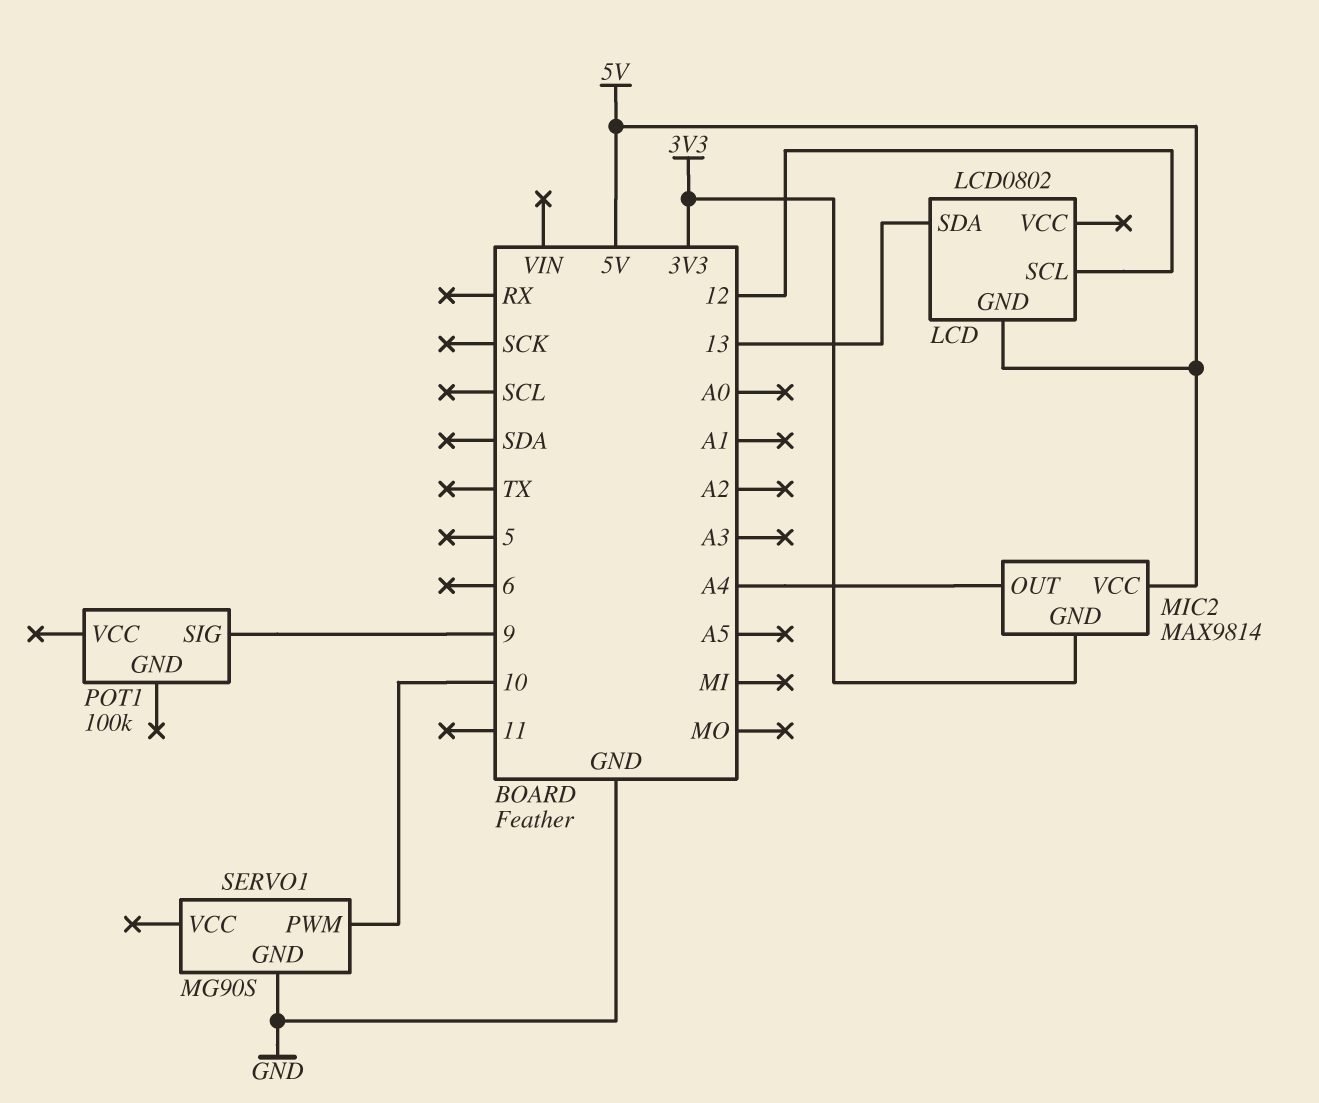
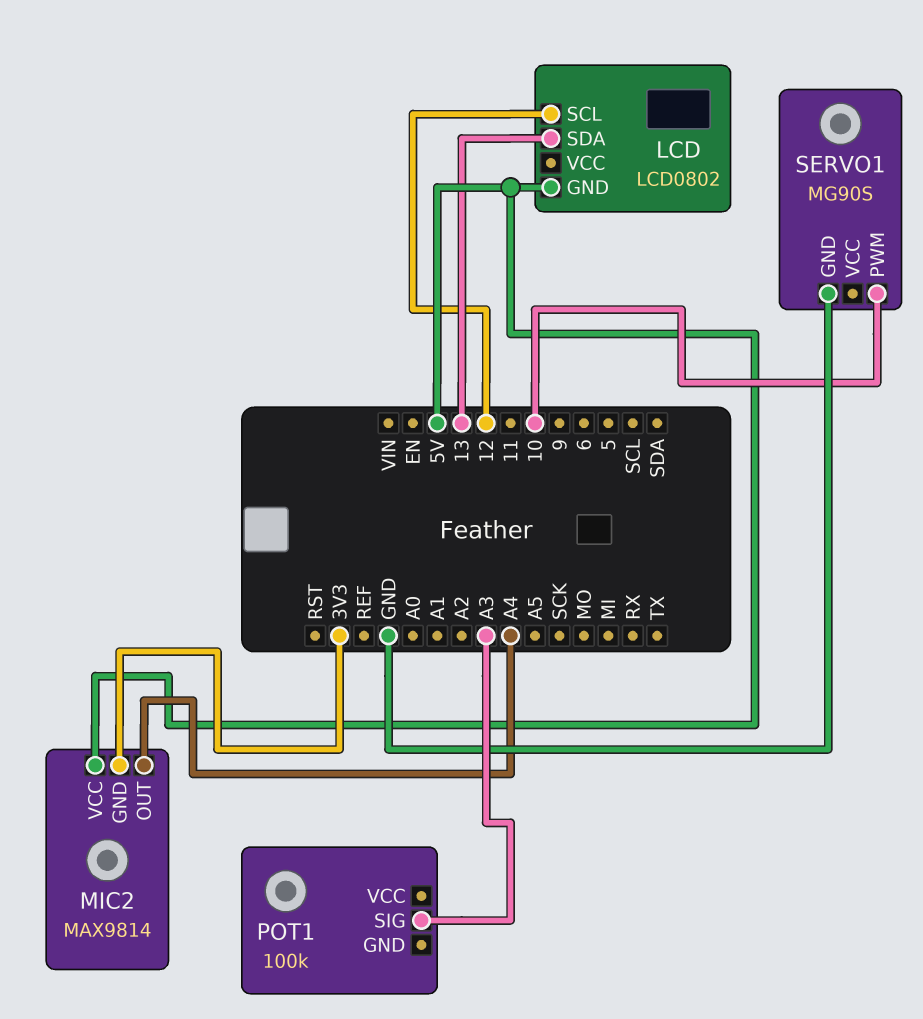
POT1 pin SIG: 9 -> A3

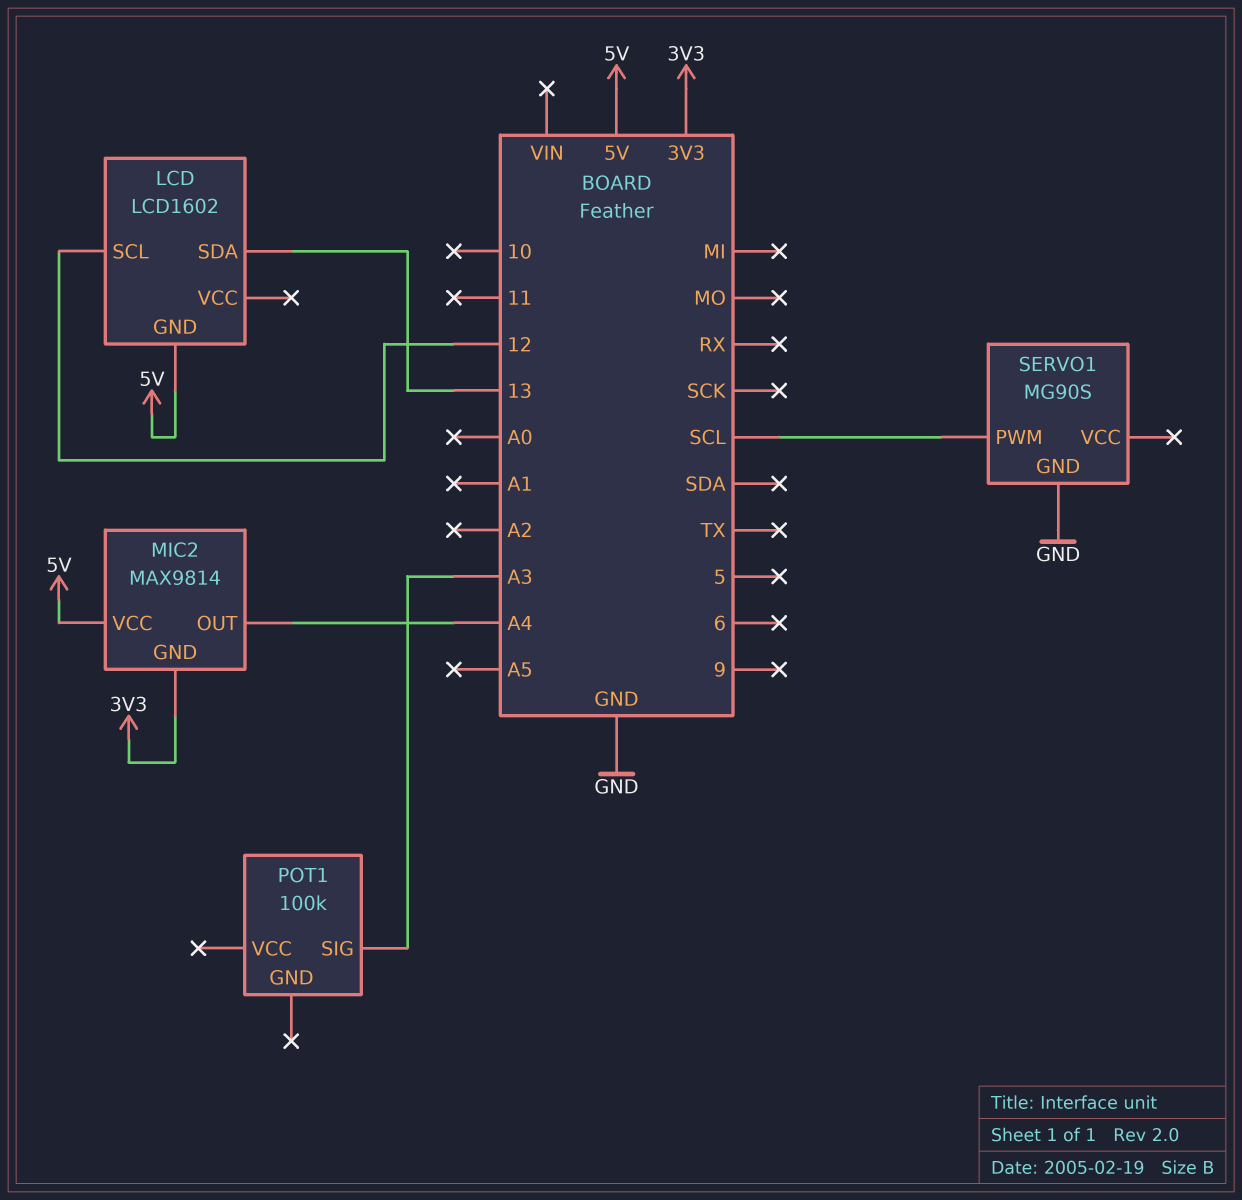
LCD: LCD0802 -> LCD1602
SERVO1 pin PWM: 10 -> SCL

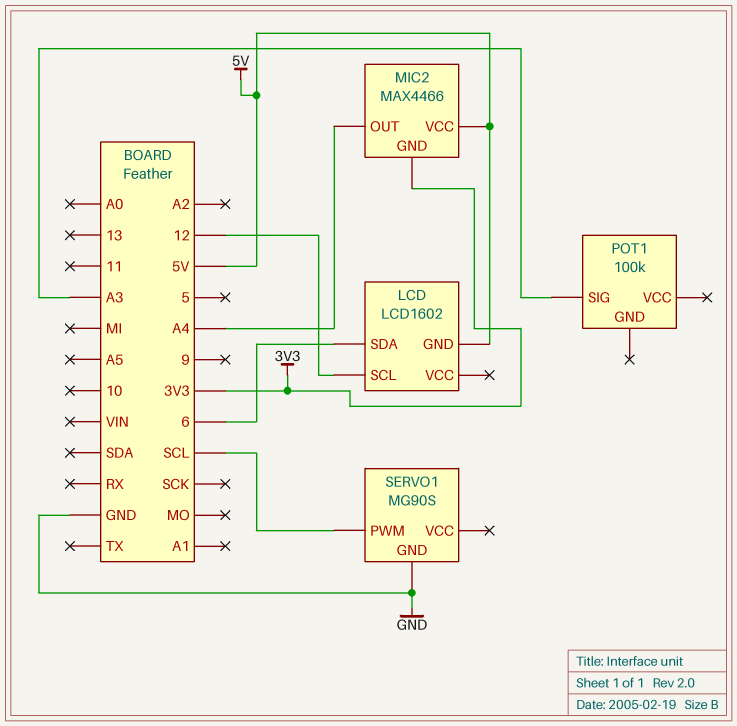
LCD pin SDA: 13 -> 6
MIC2: MAX9814 -> MAX4466

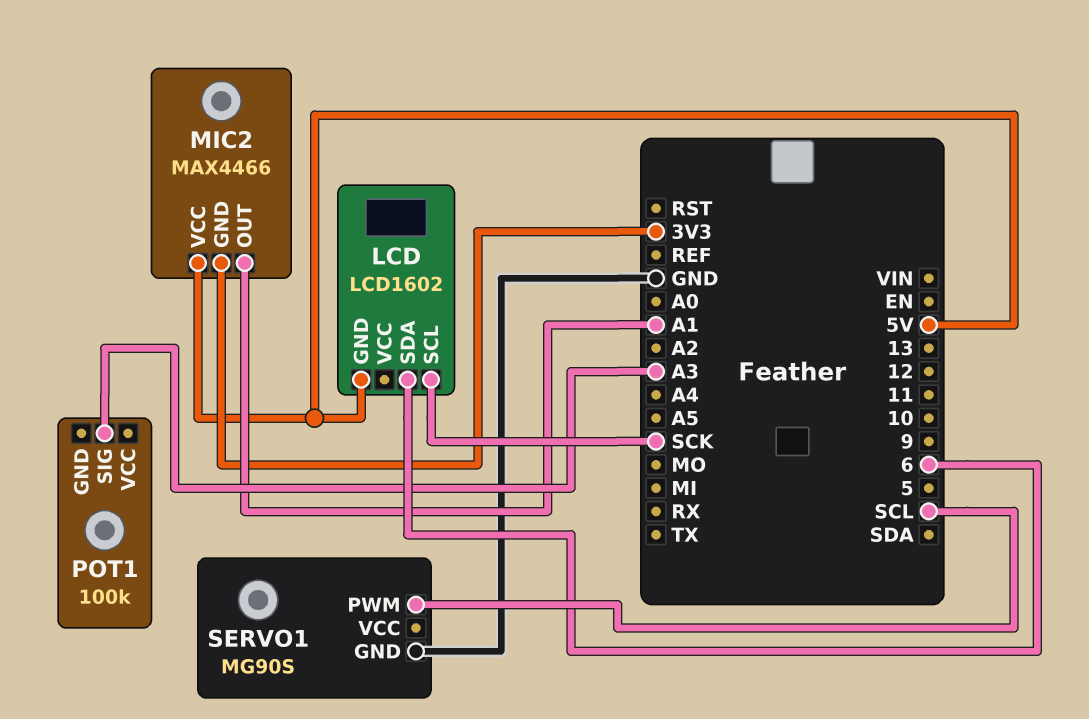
LCD pin SCL: 12 -> SCK
MIC2 pin OUT: A4 -> A1

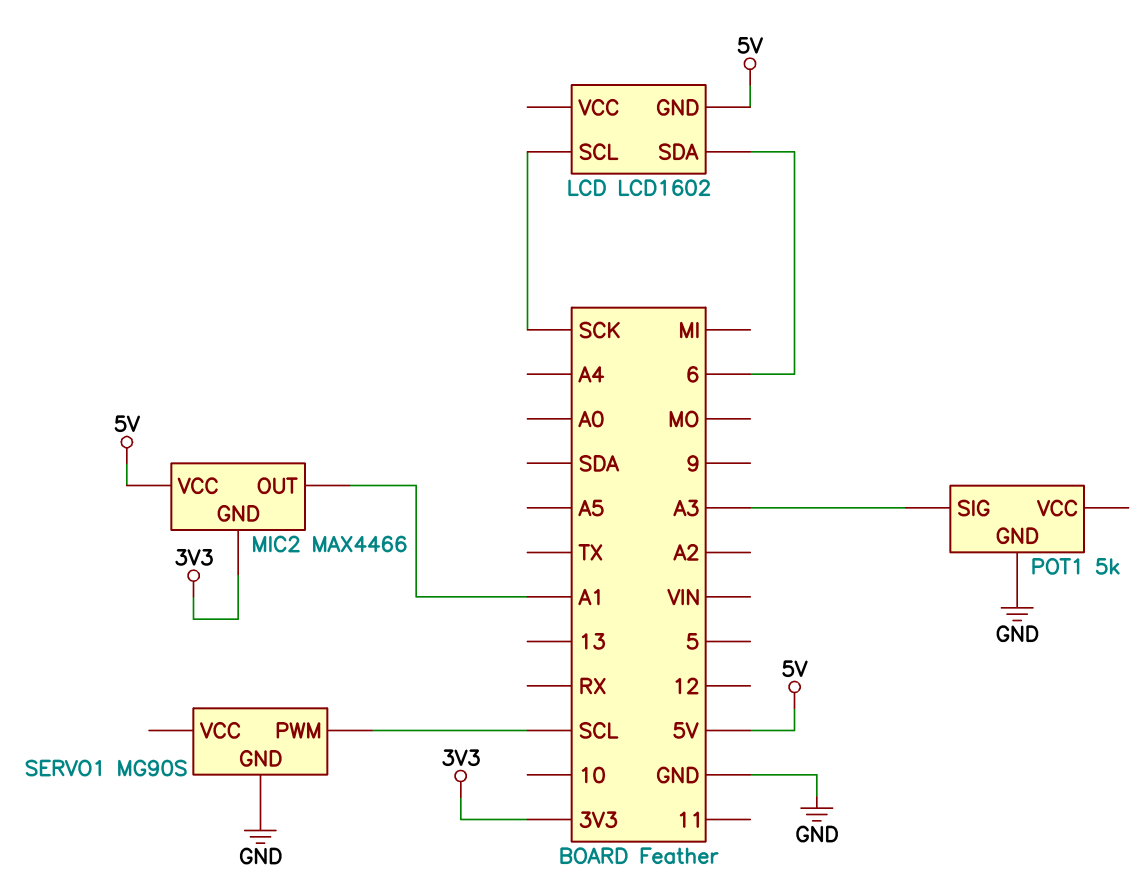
POT1: 100k -> 5k
POT1 pin GND: none -> GND

